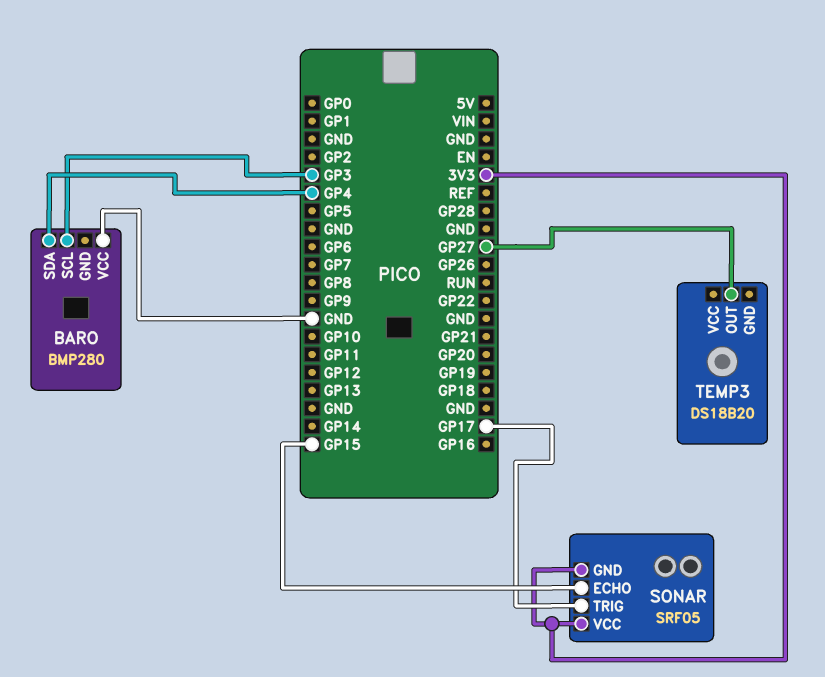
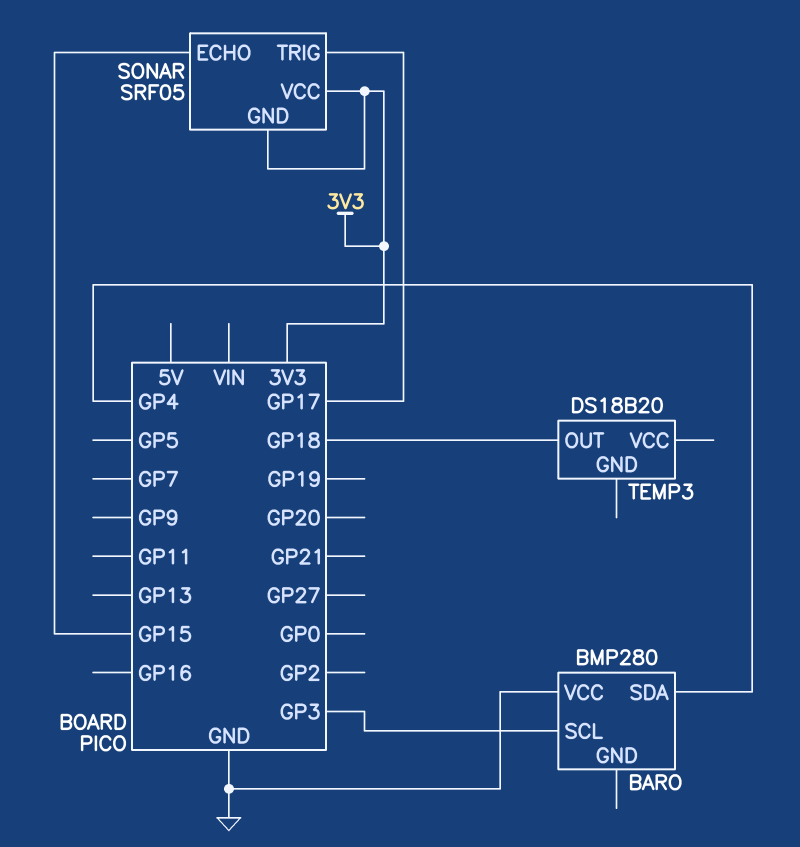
TEMP3 pin OUT: GP27 -> GP18

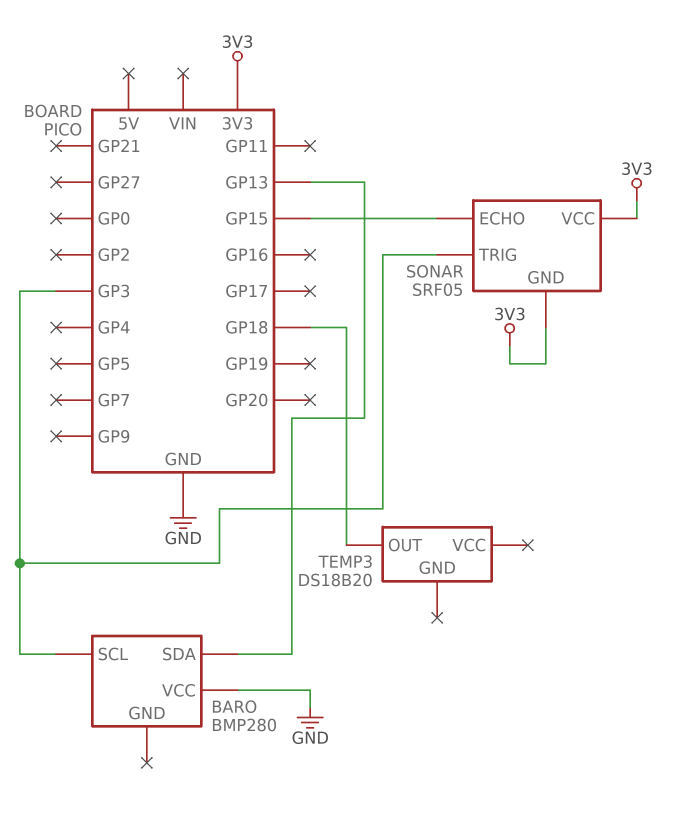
BARO pin SDA: GP4 -> GP13
SONAR pin TRIG: GP17 -> GP3

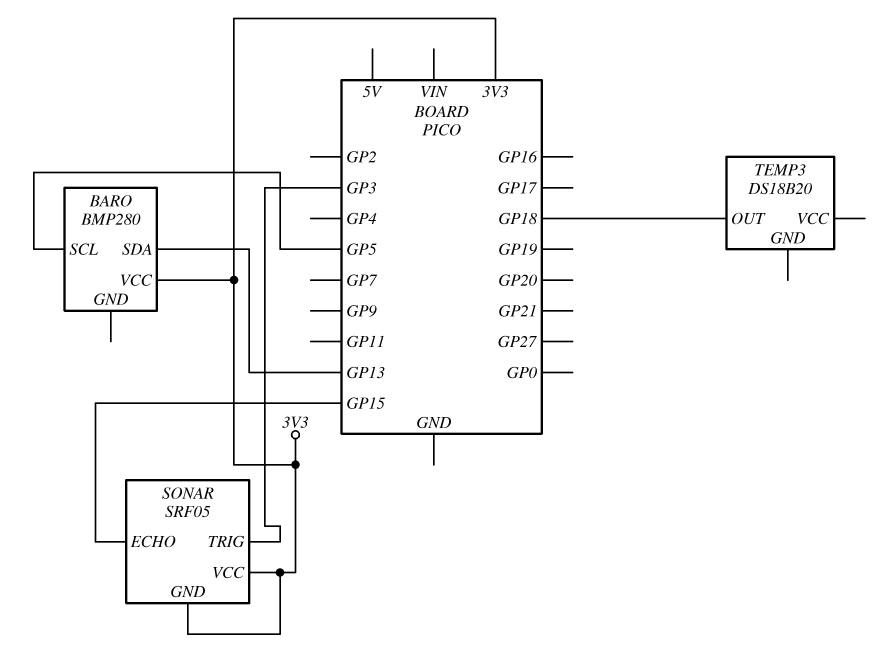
BARO pin SCL: GP3 -> GP5
BARO pin VCC: GND -> 3V3

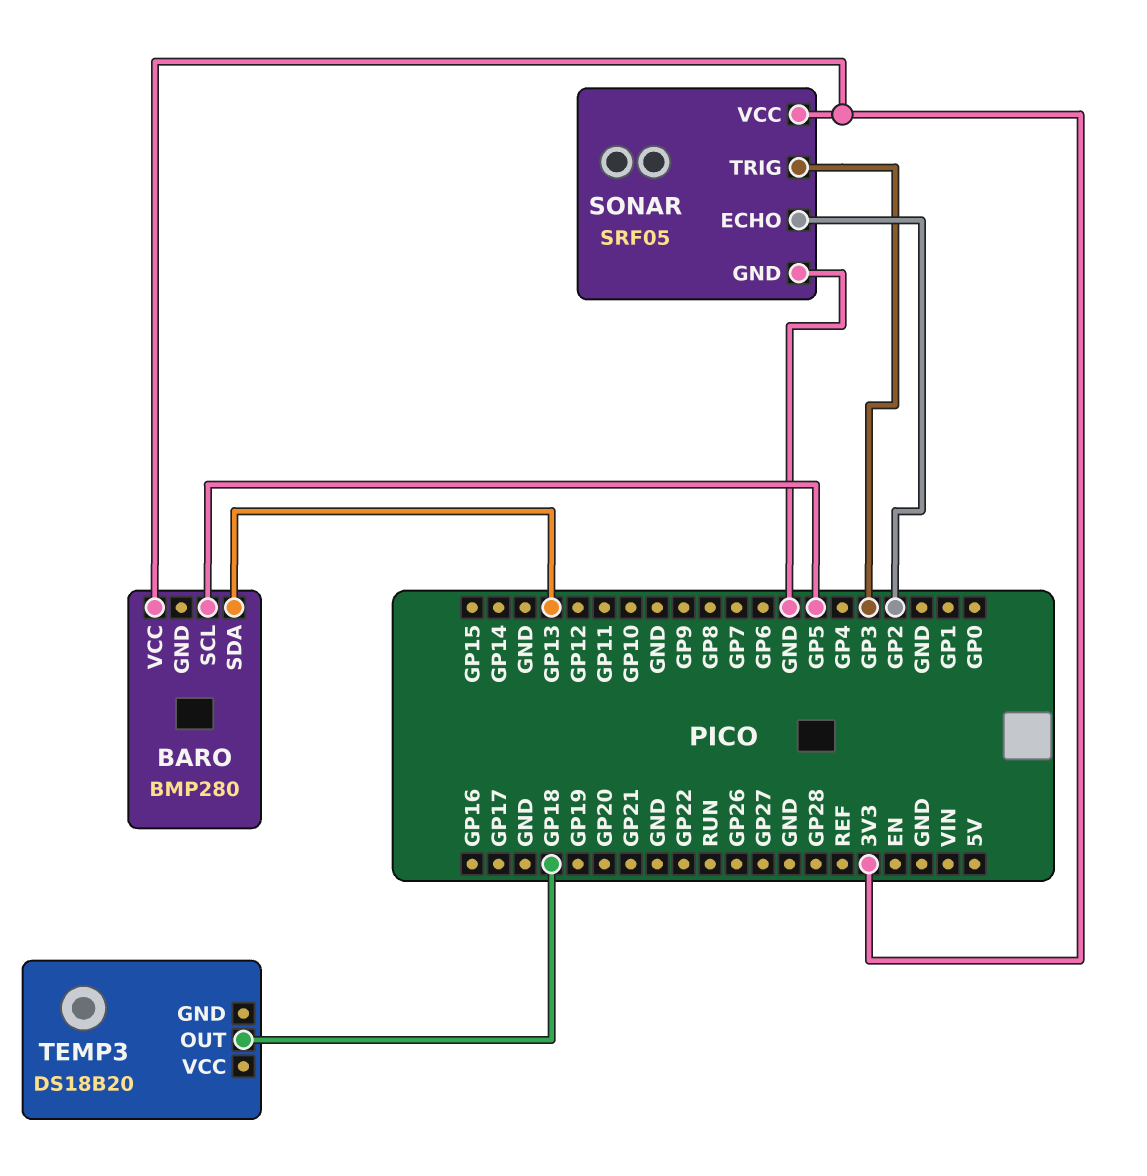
SONAR pin ECHO: GP15 -> GP2
SONAR pin GND: 3V3 -> GND

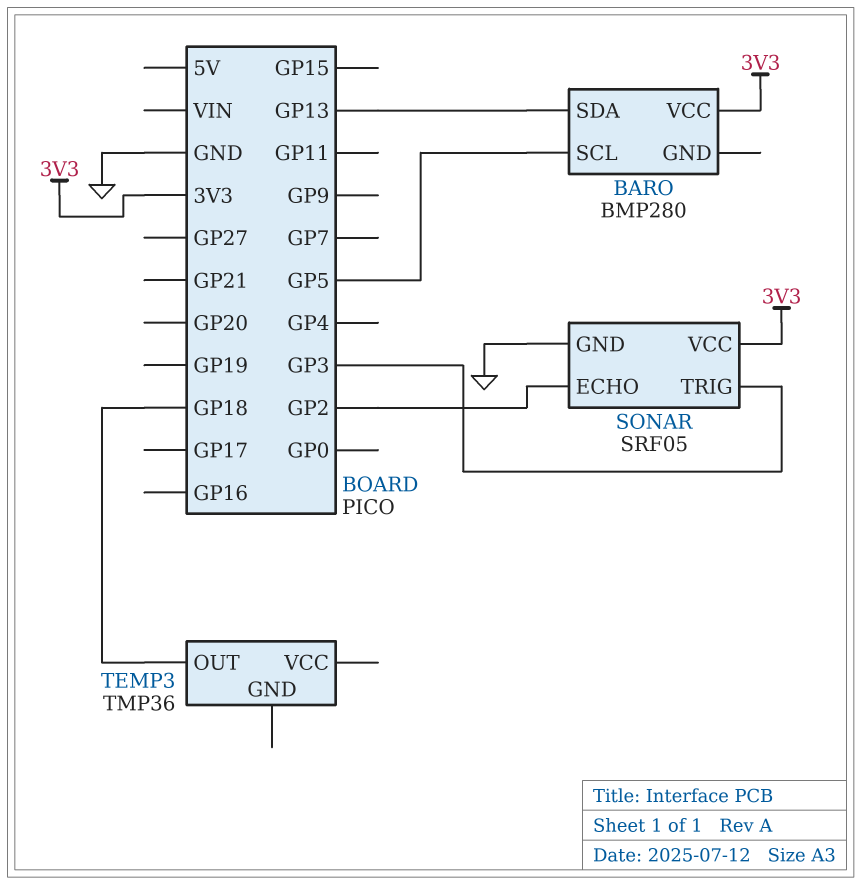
TEMP3: DS18B20 -> TMP36

